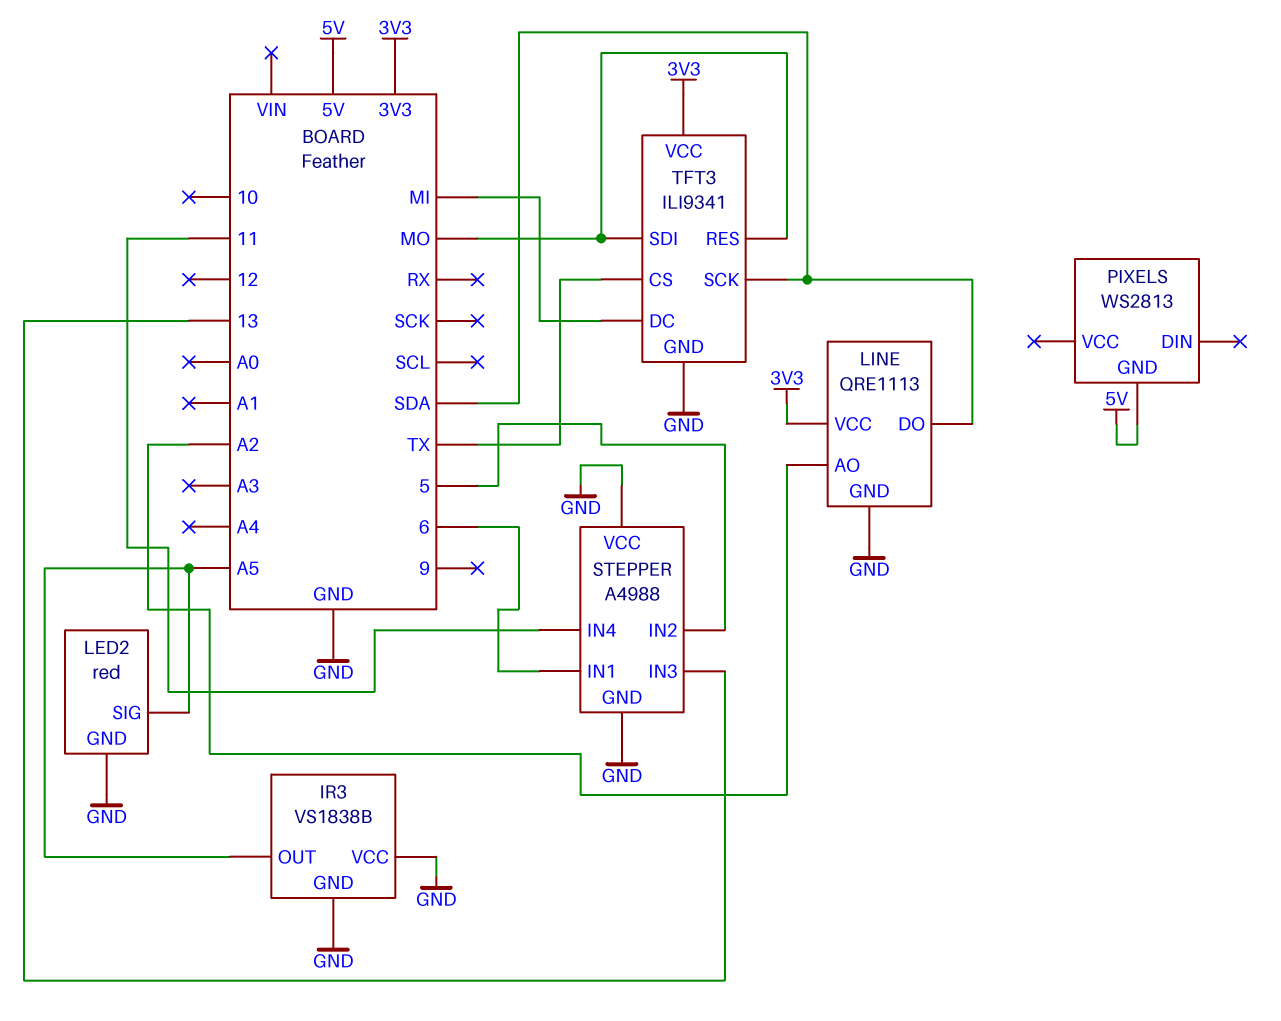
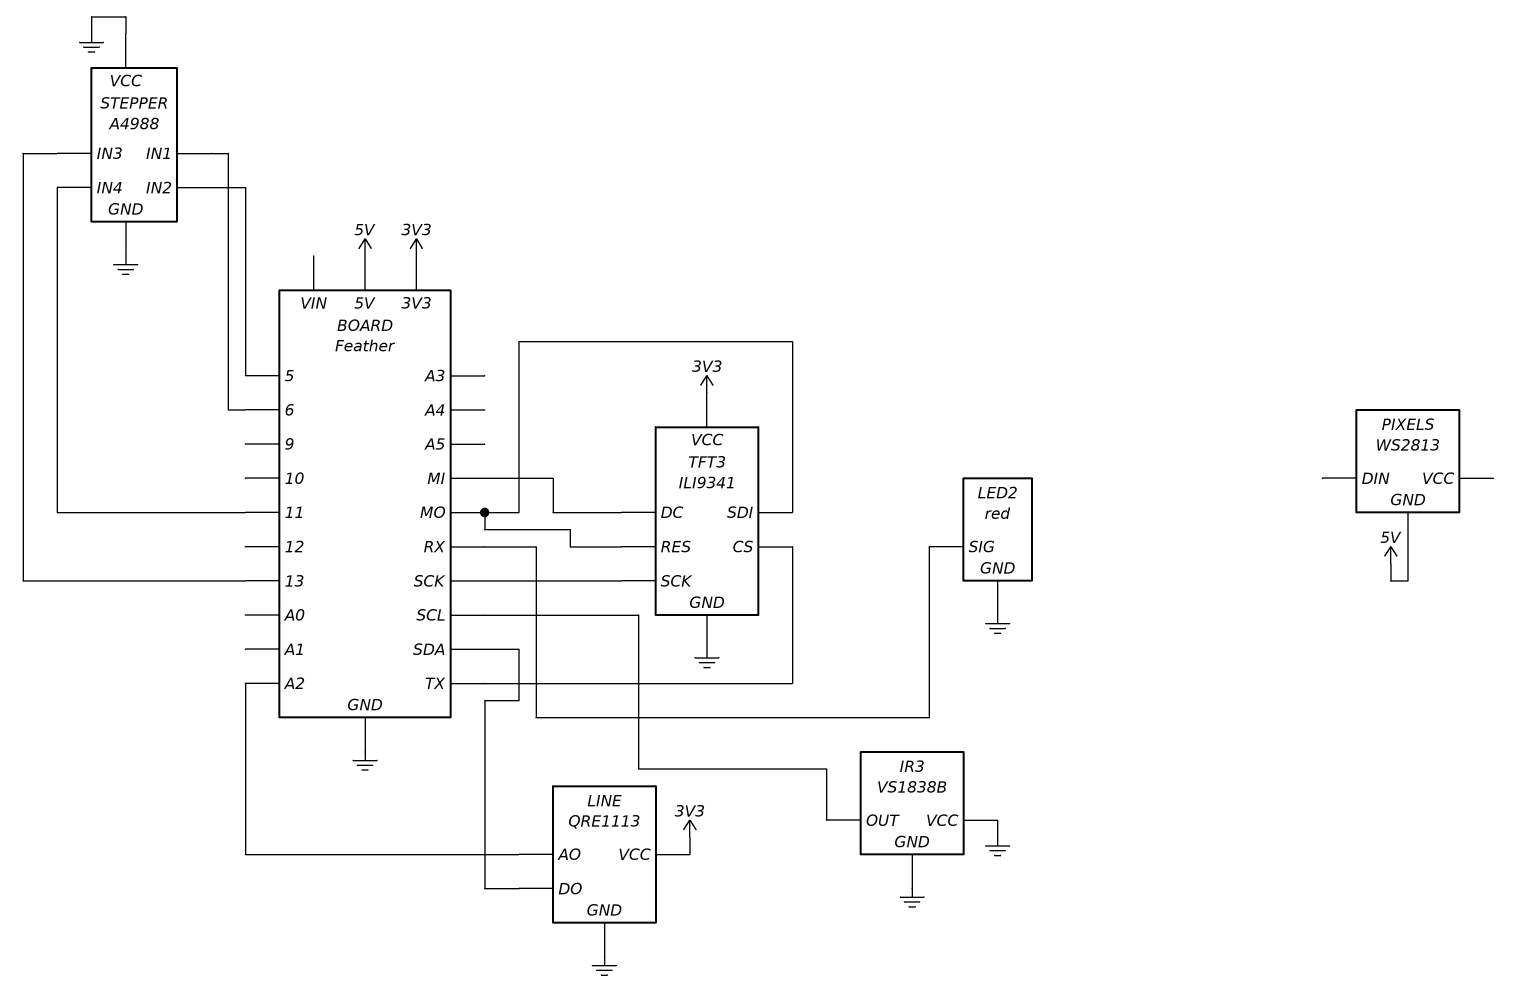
IR3 pin OUT: A5 -> SCL
LED2 pin SIG: A5 -> RX
TFT3 pin SCK: SDA -> SCK

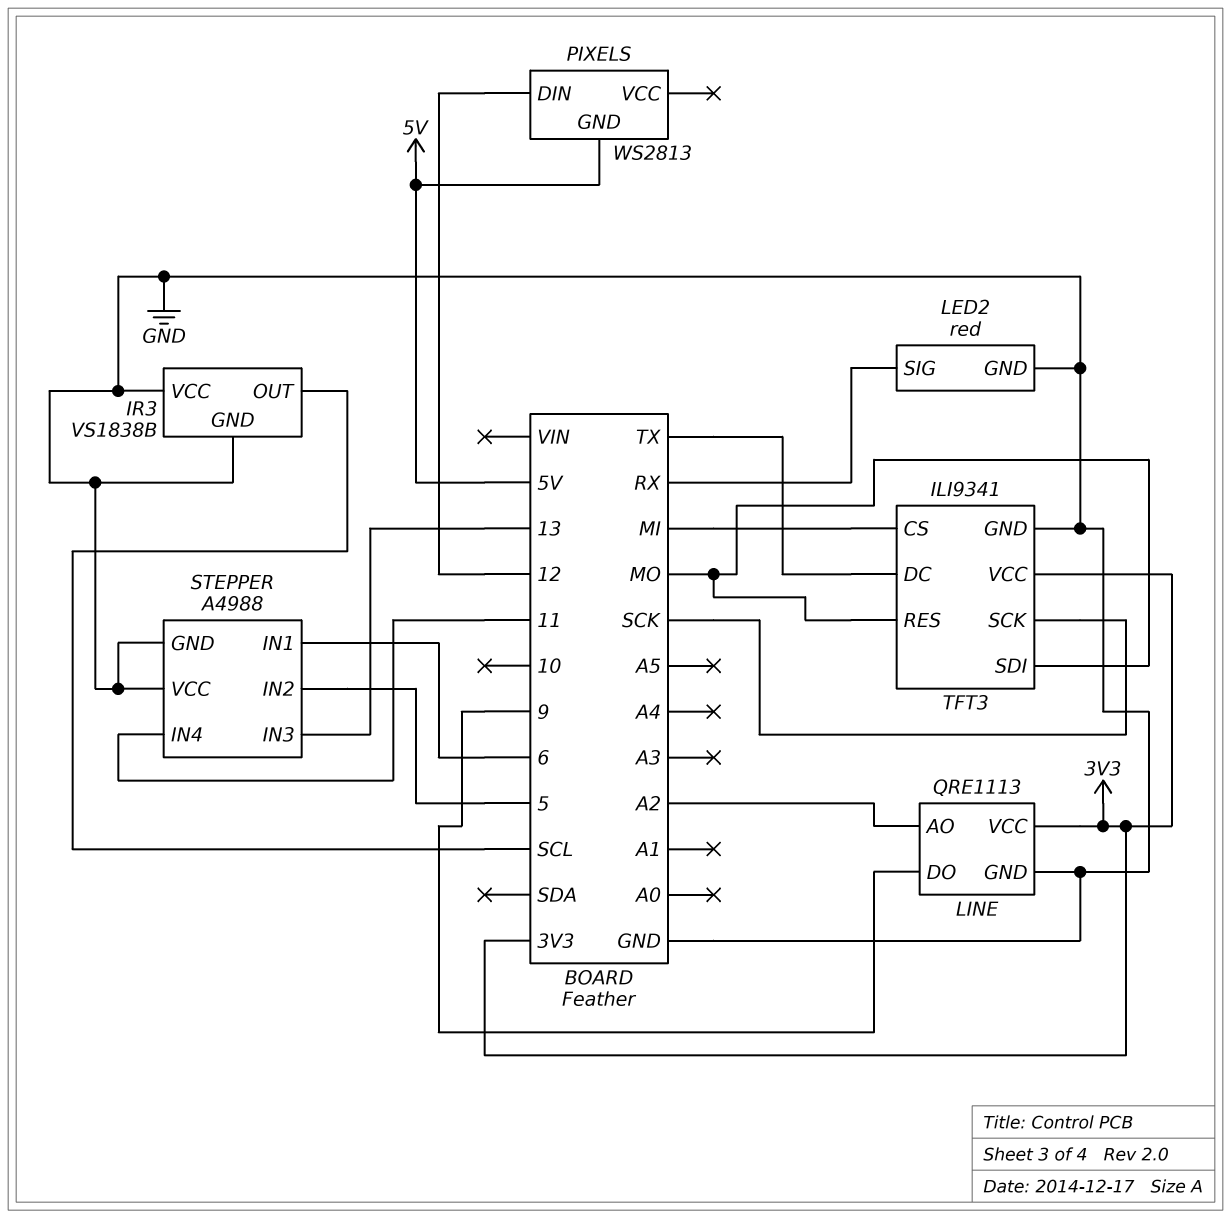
LINE pin DO: SDA -> 9
PIXELS pin DIN: none -> 12
TFT3 pin CS: TX -> MI
TFT3 pin DC: MI -> TX

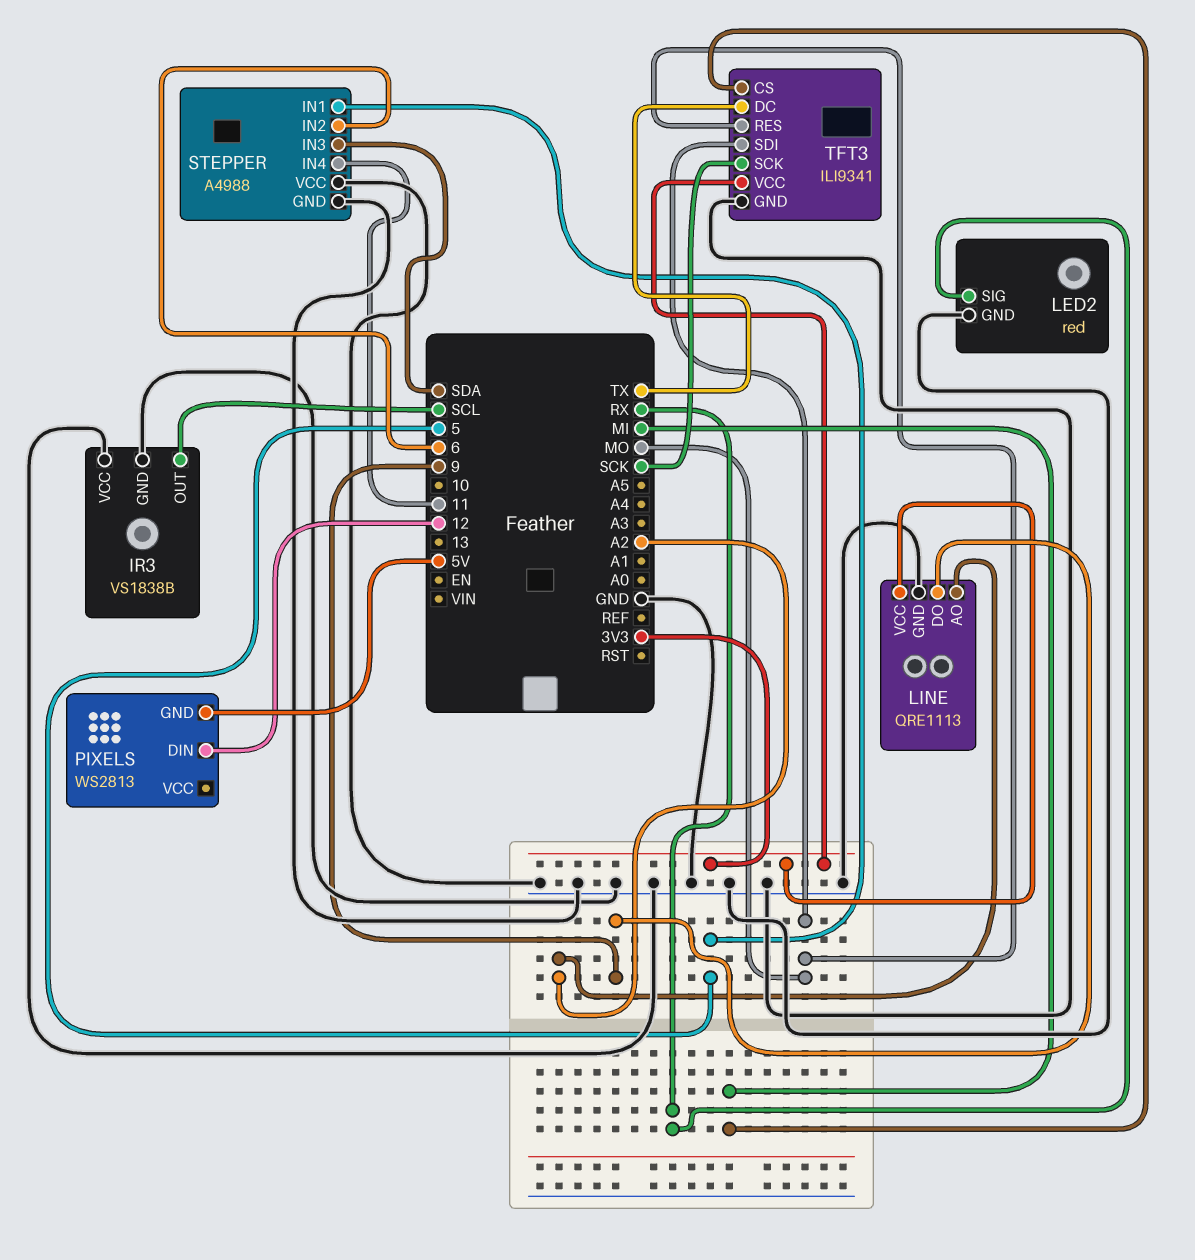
STEPPER pin IN1: 6 -> 5
STEPPER pin IN2: 5 -> 6
STEPPER pin IN3: 13 -> SDA

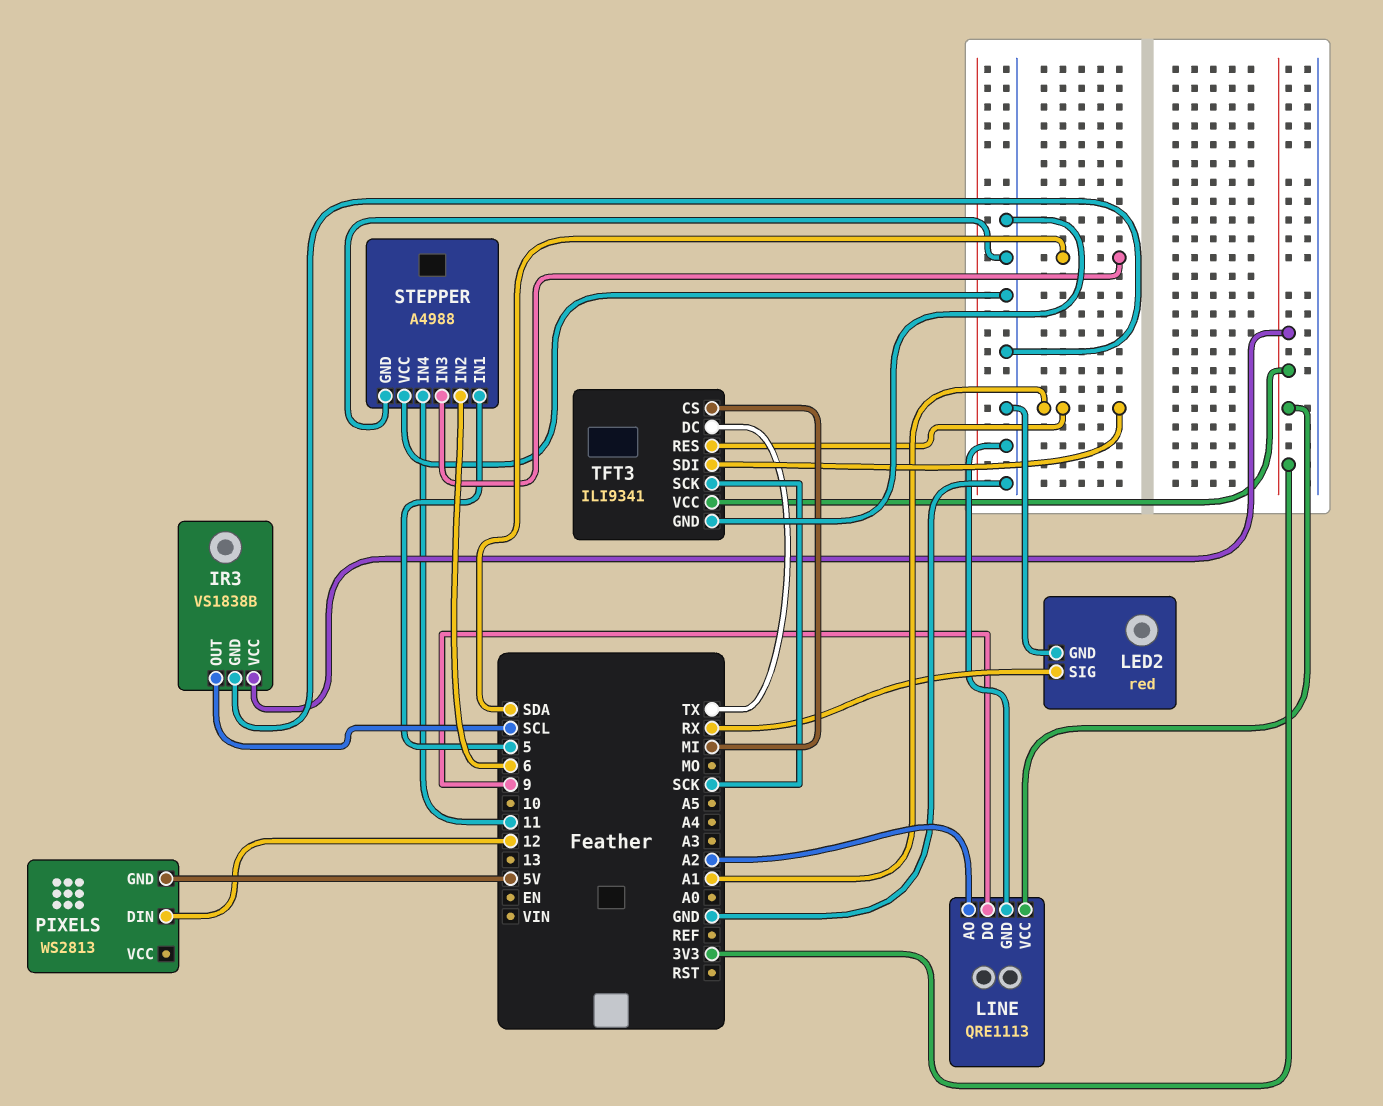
IR3 pin VCC: GND -> 3V3
TFT3 pin RES: MO -> A1
TFT3 pin SDI: MO -> A1

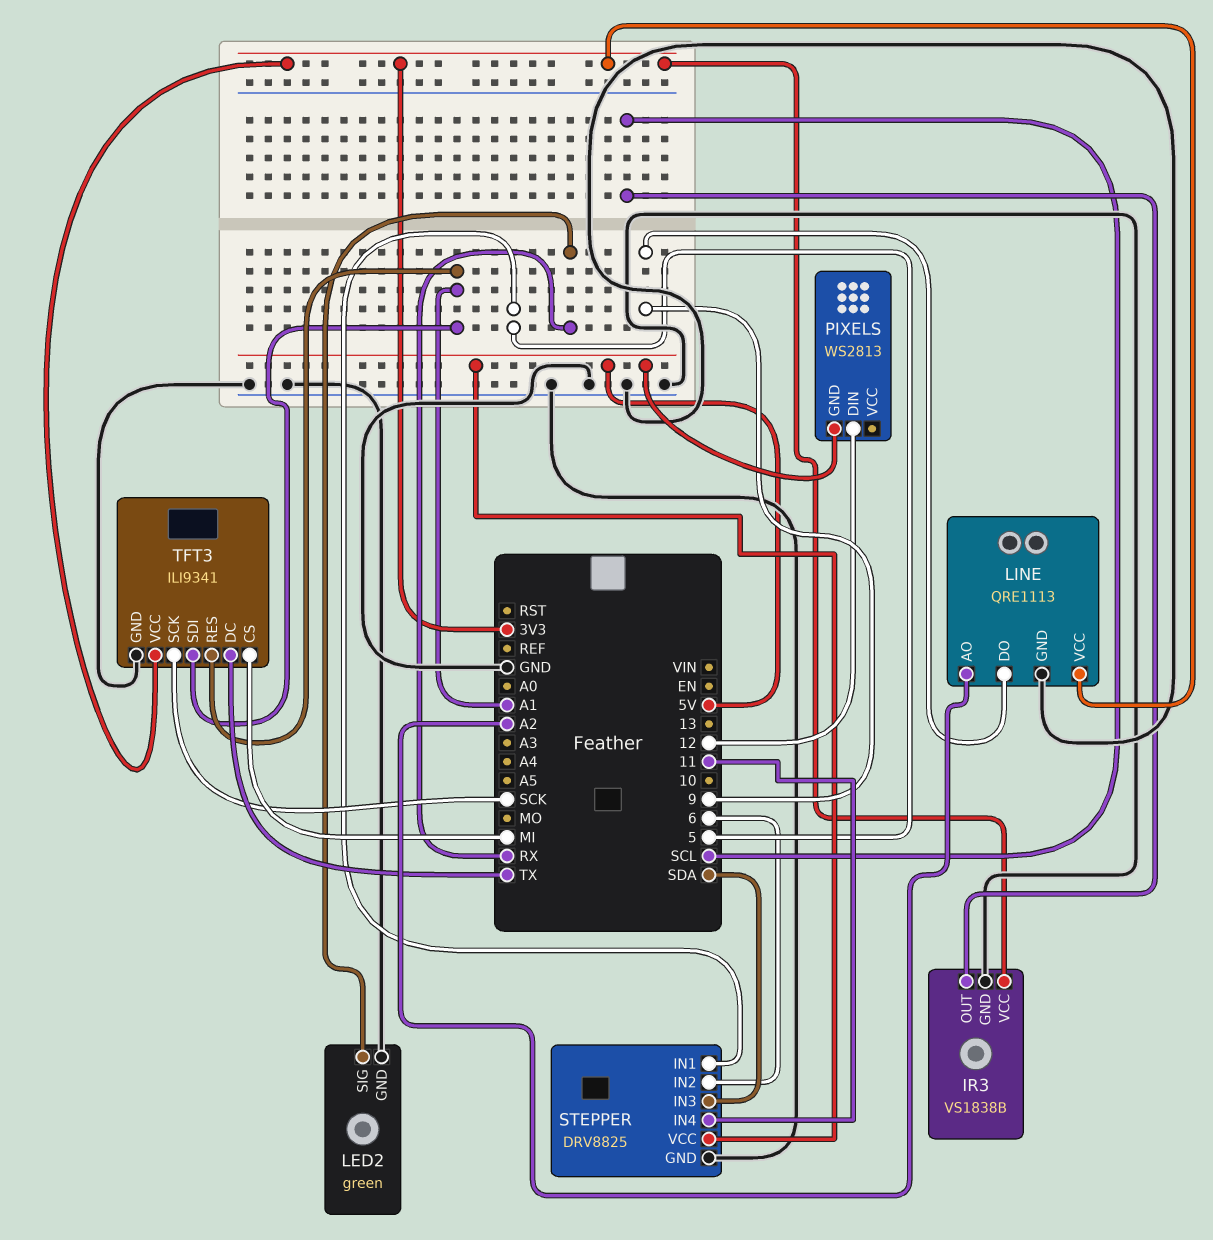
LED2: red -> green
STEPPER: A4988 -> DRV8825
STEPPER pin VCC: GND -> 5V

